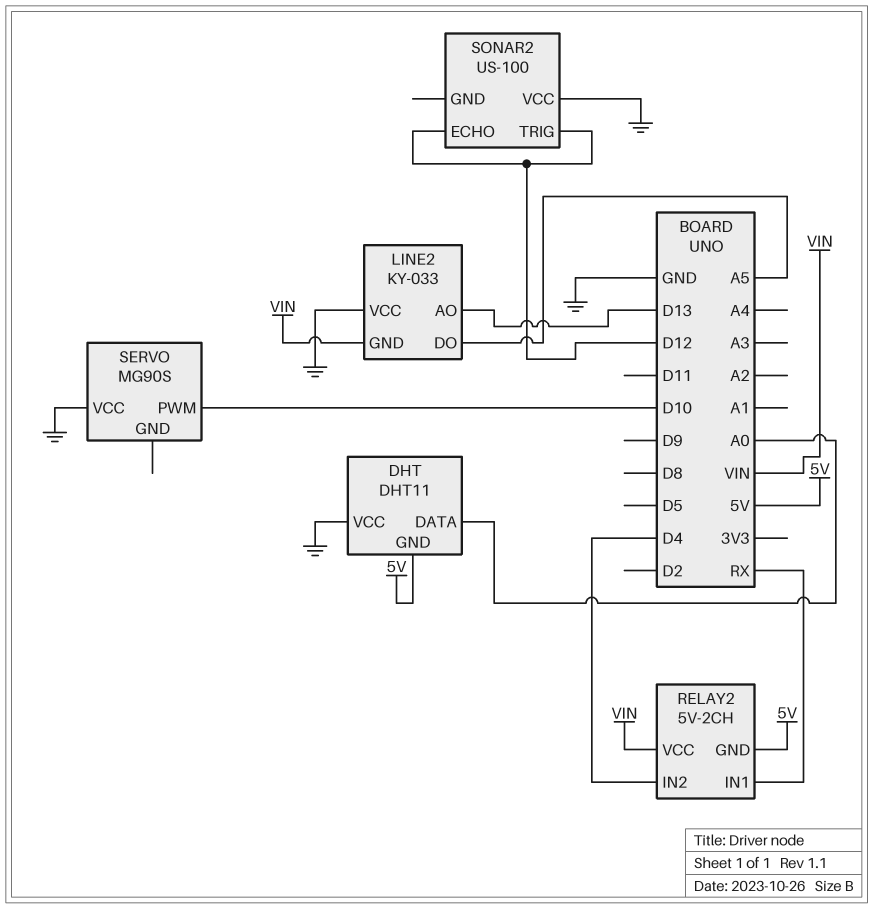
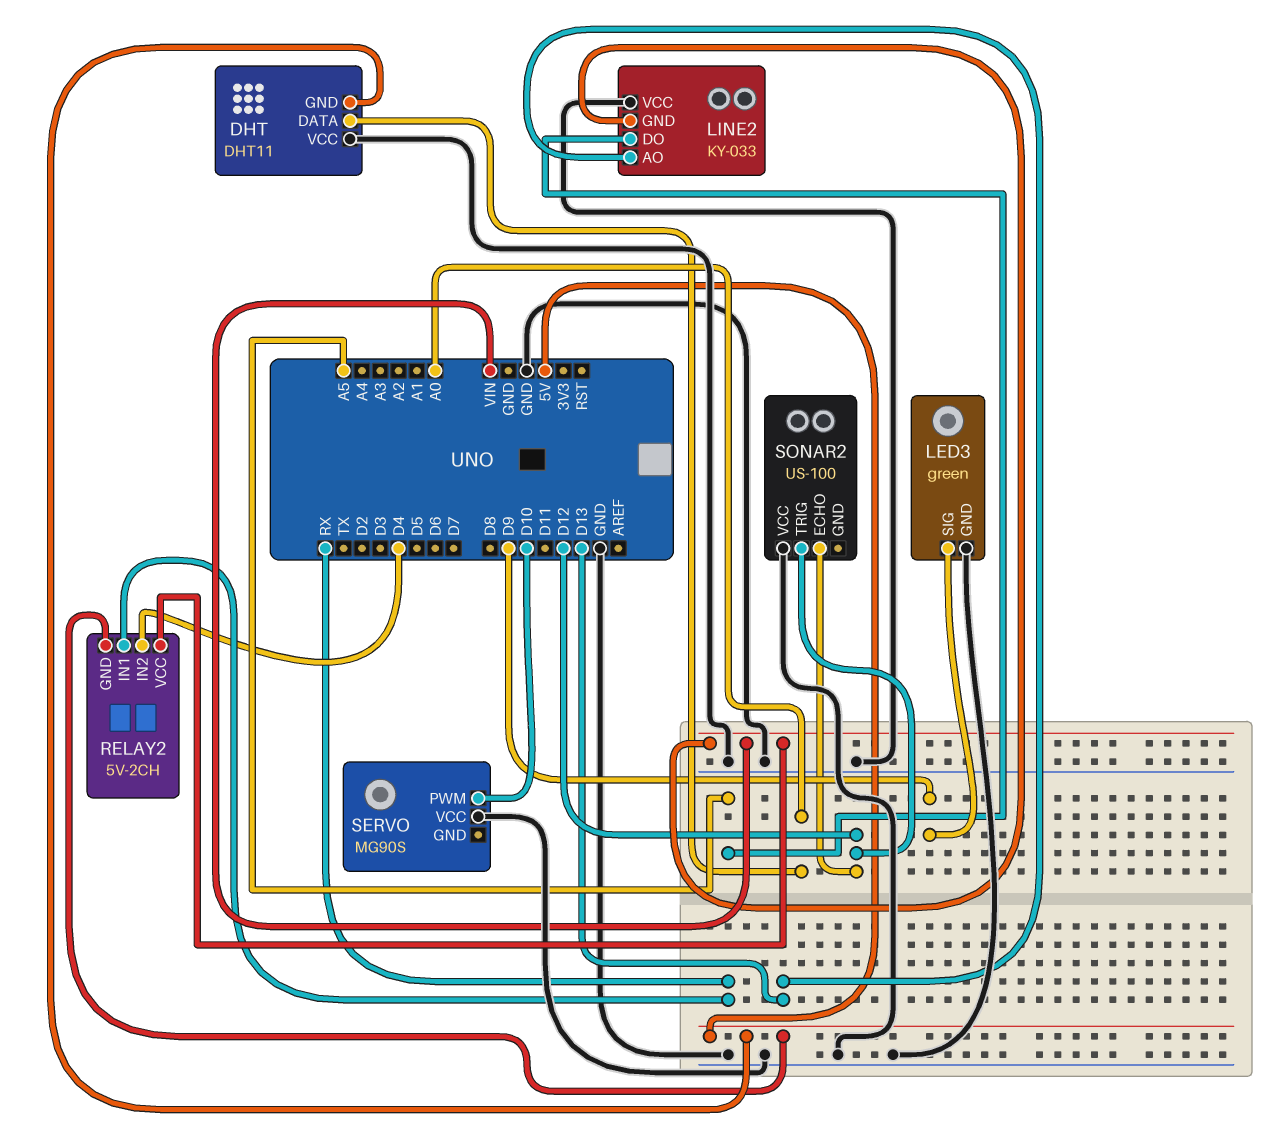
LED3: none -> green
LED3 pin GND: none -> GND
LED3 pin SIG: none -> D9

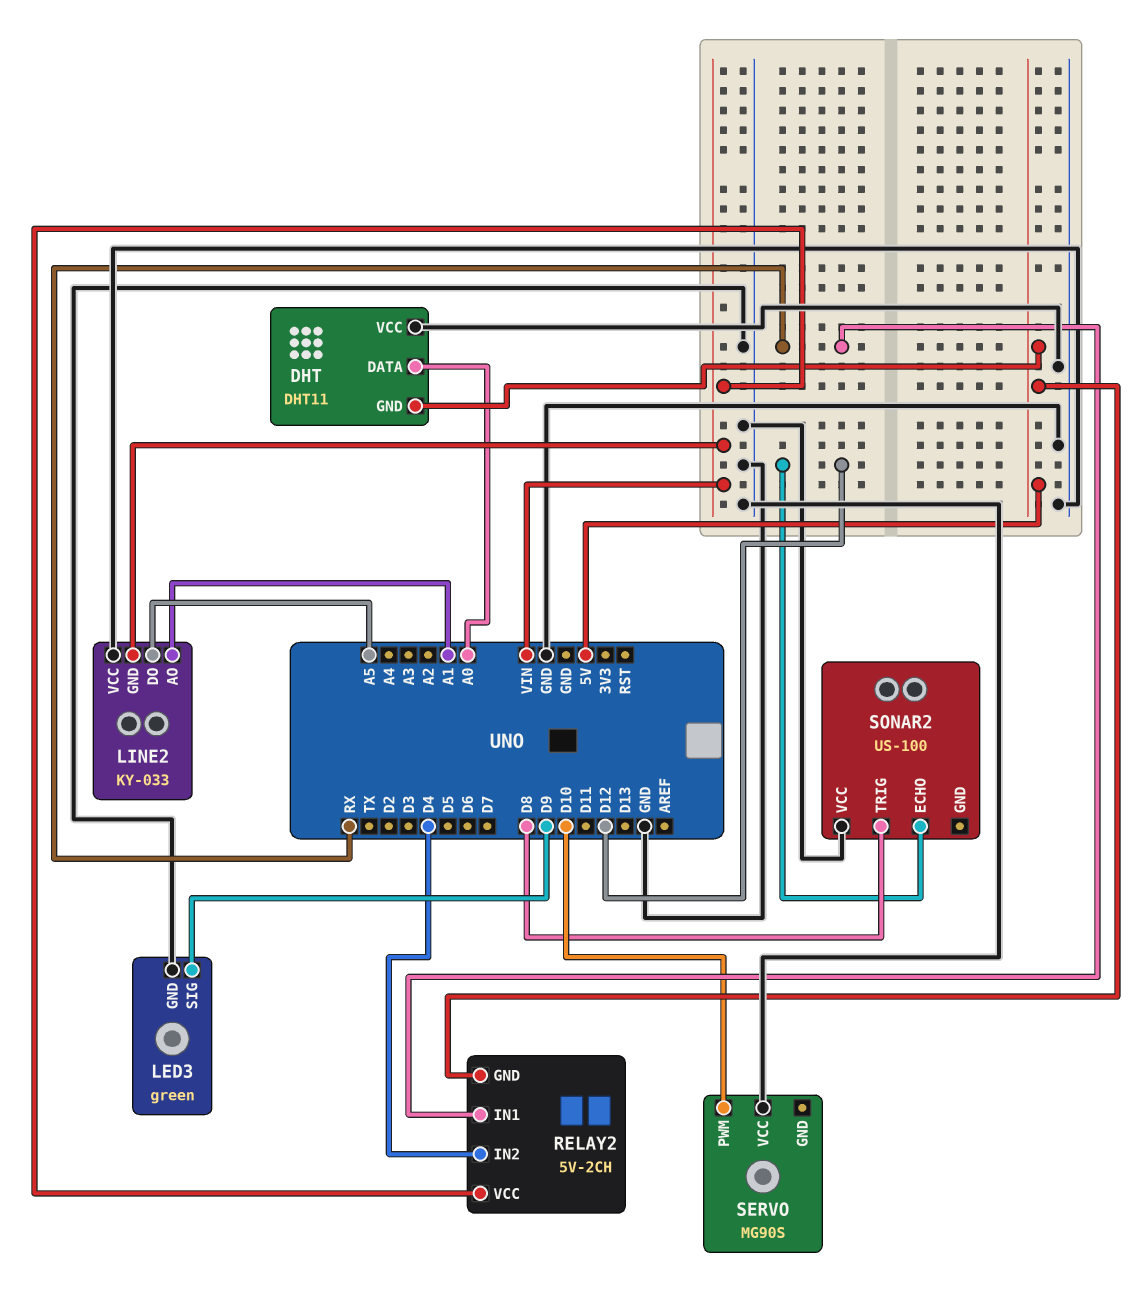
LINE2 pin AO: D13 -> A1
SONAR2 pin TRIG: D12 -> D8

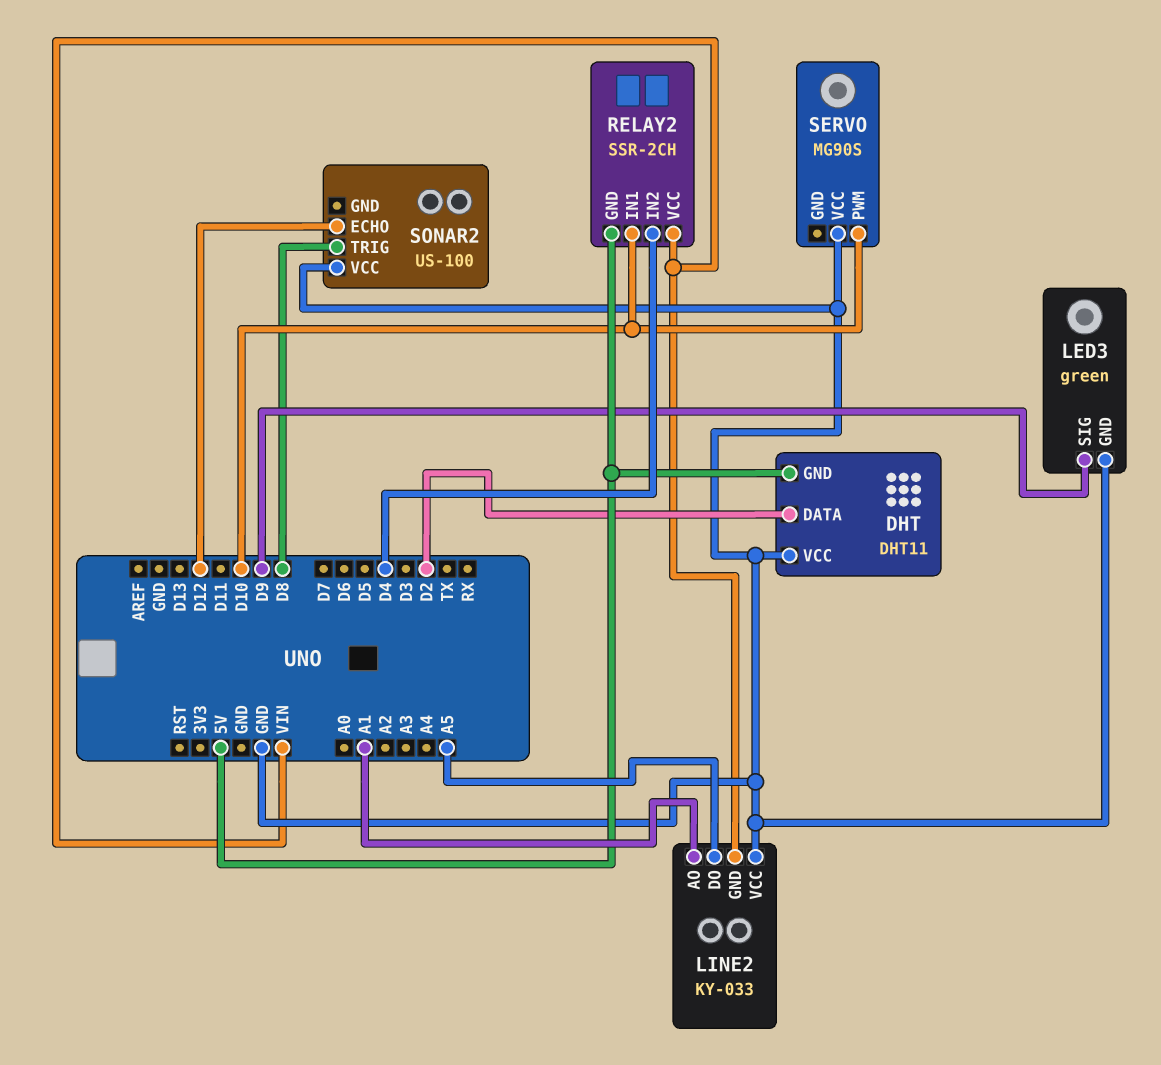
DHT pin DATA: A0 -> D2
RELAY2: 5V-2CH -> SSR-2CH
RELAY2 pin IN1: RX -> D10

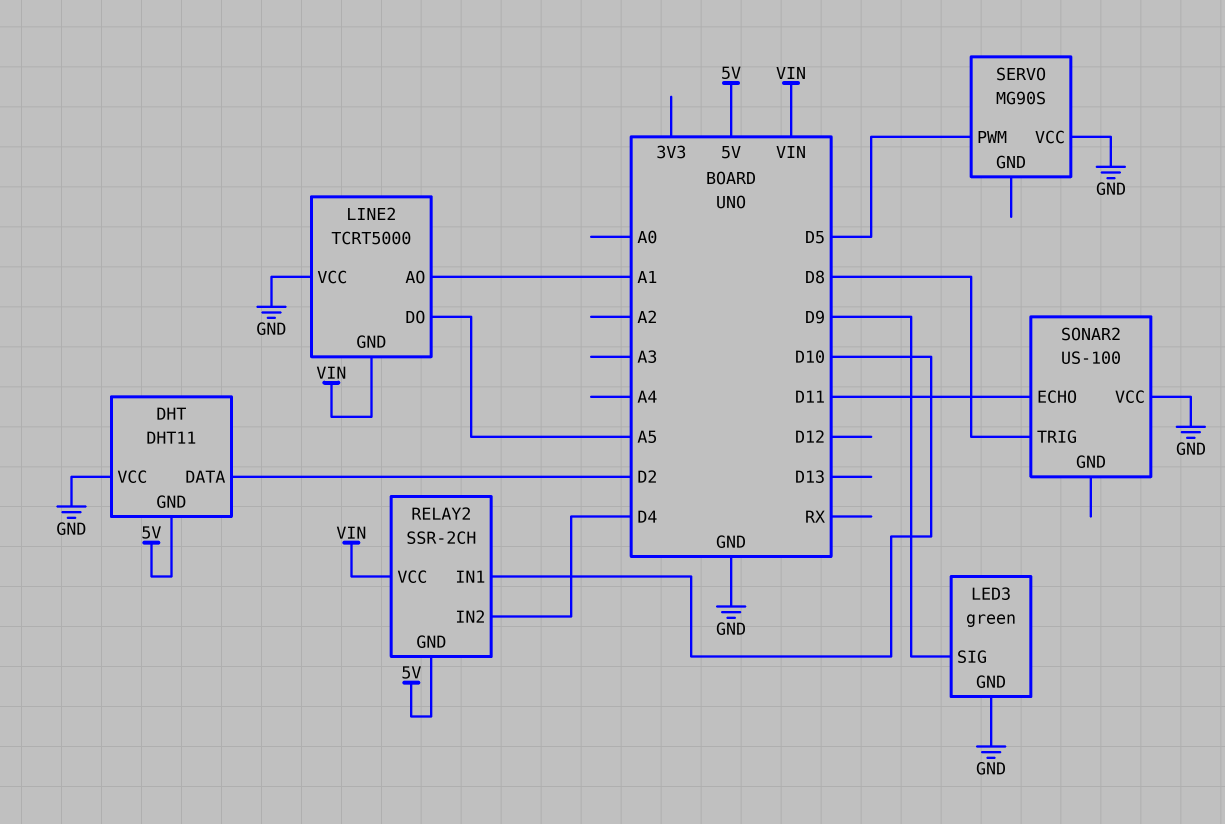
LINE2: KY-033 -> TCRT5000
SERVO pin PWM: D10 -> D5
SONAR2 pin ECHO: D12 -> D11

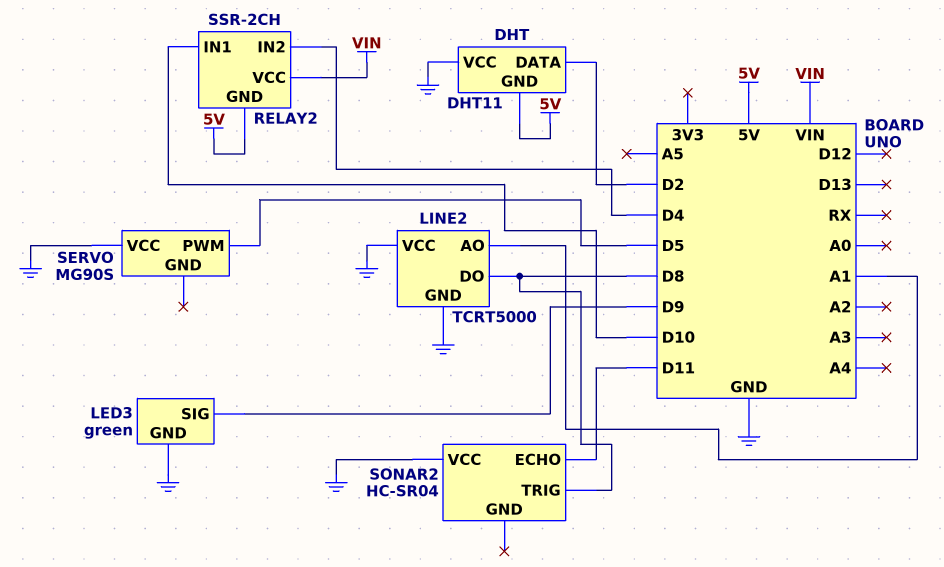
LINE2 pin DO: A5 -> D8
LINE2 pin GND: VIN -> GND
SONAR2: US-100 -> HC-SR04

